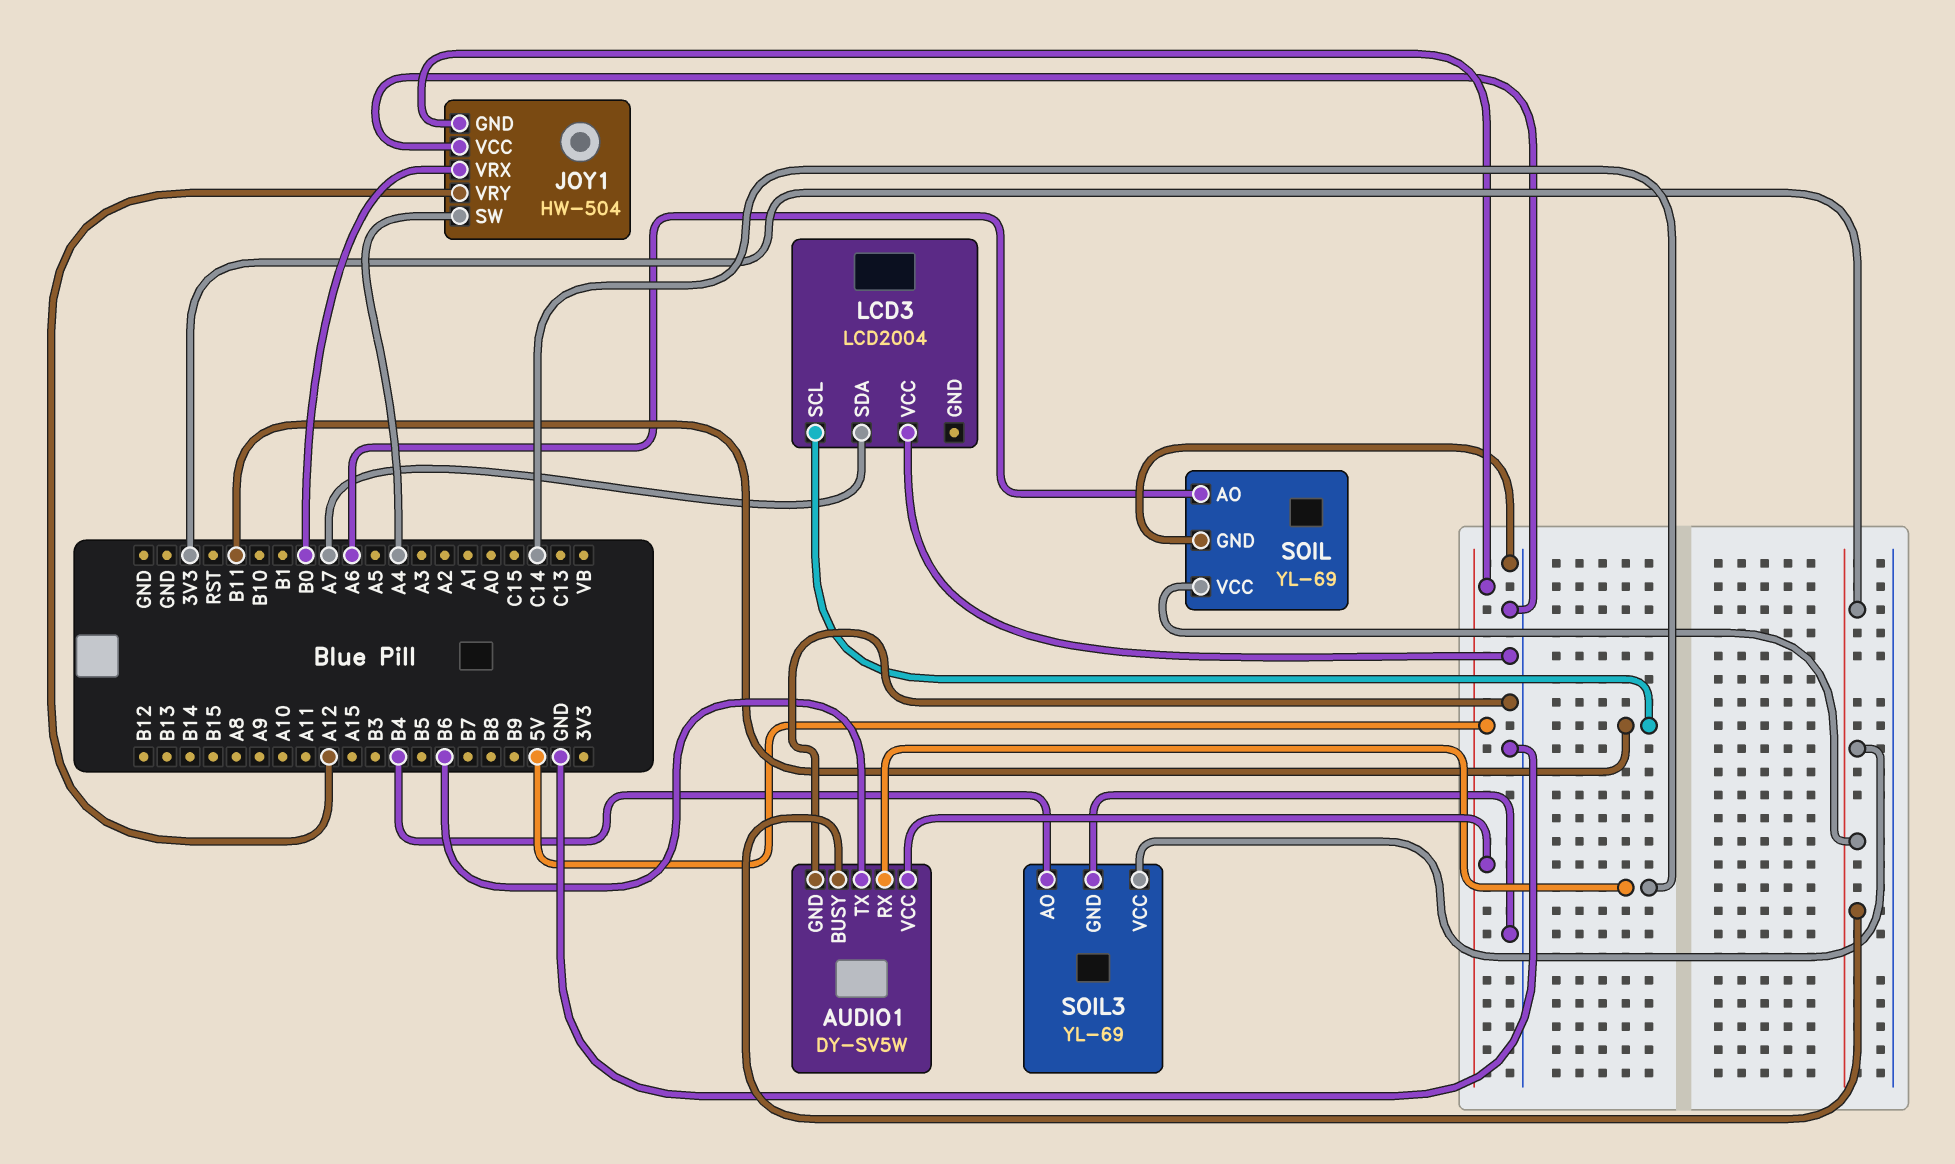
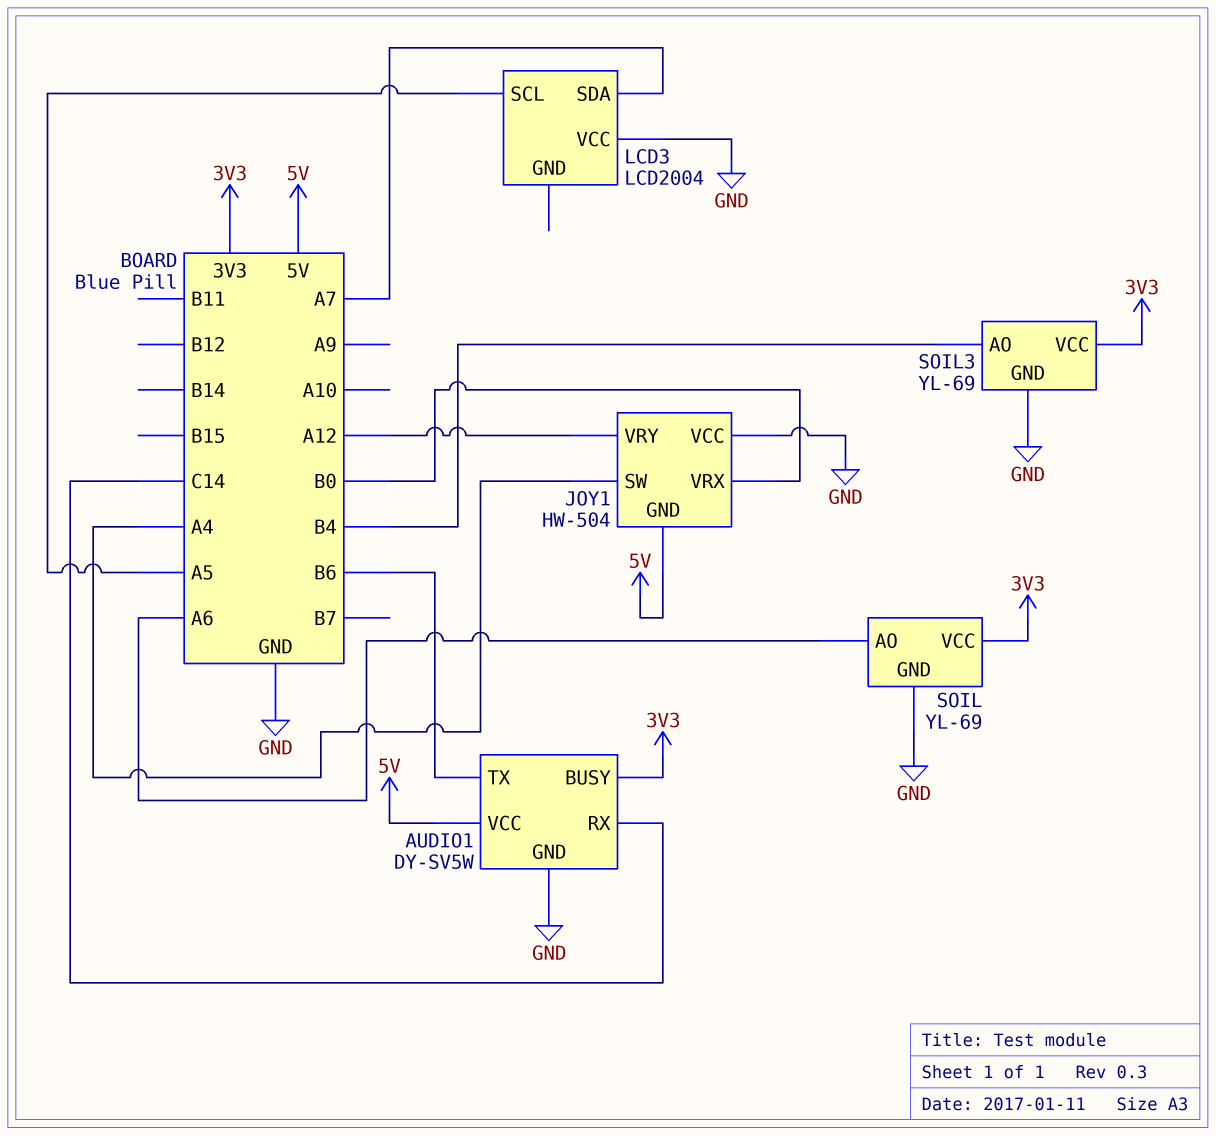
LCD3 pin SCL: B11 -> A5

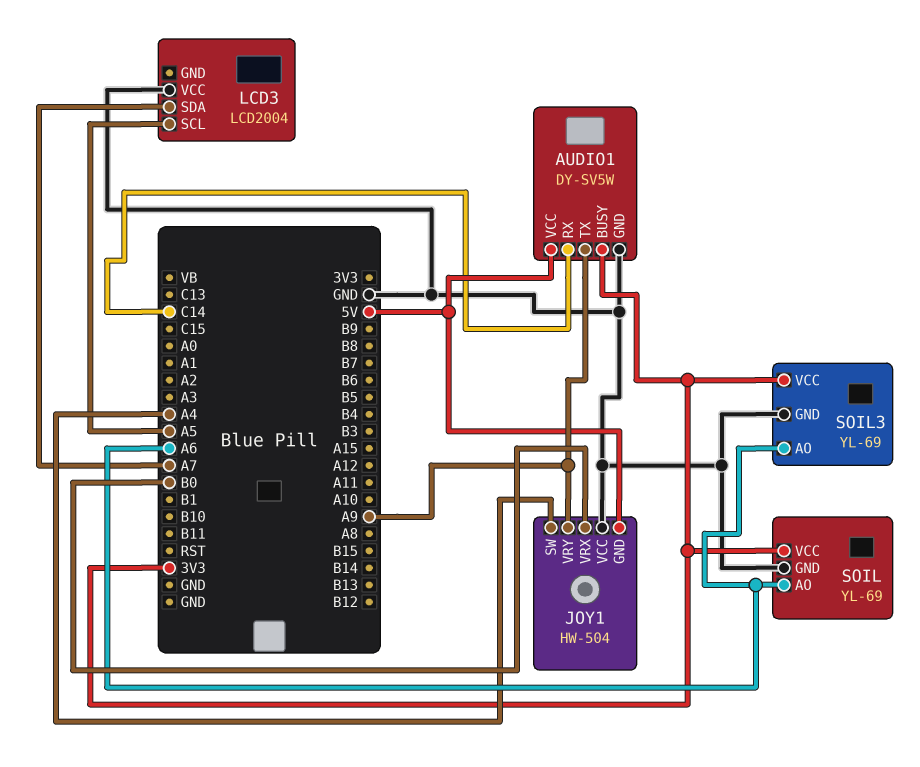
AUDIO1 pin TX: B6 -> A9
JOY1 pin VRY: A12 -> A9
SOIL3 pin AO: B4 -> A6

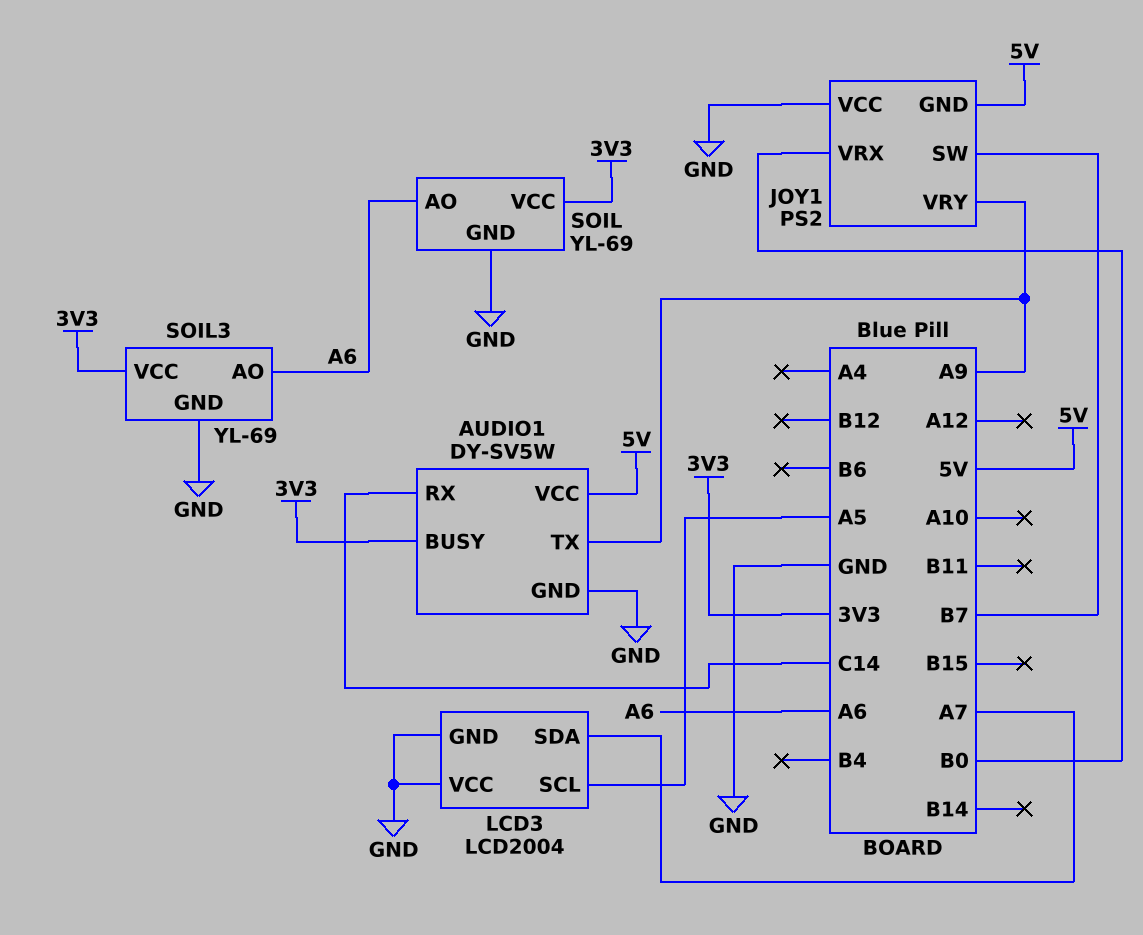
JOY1: HW-504 -> PS2
JOY1 pin SW: A4 -> B7
LCD3 pin GND: none -> GND

